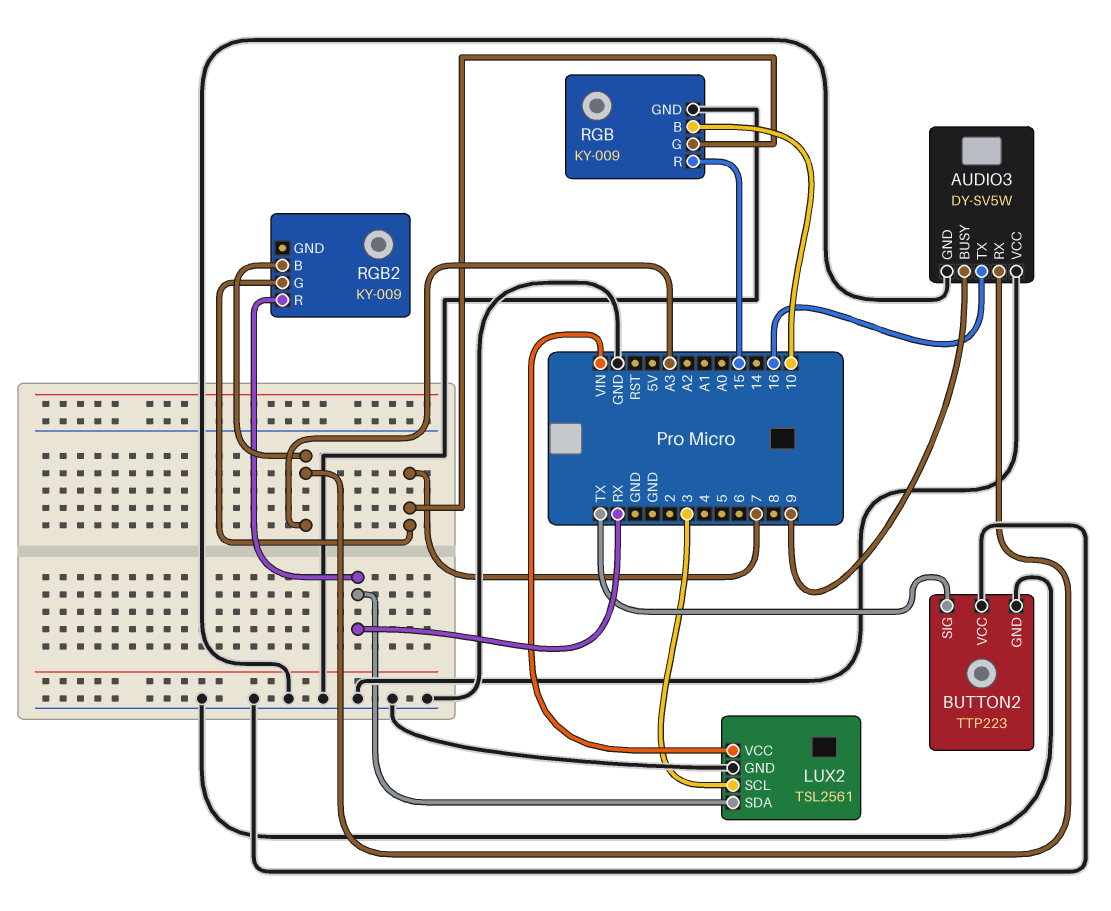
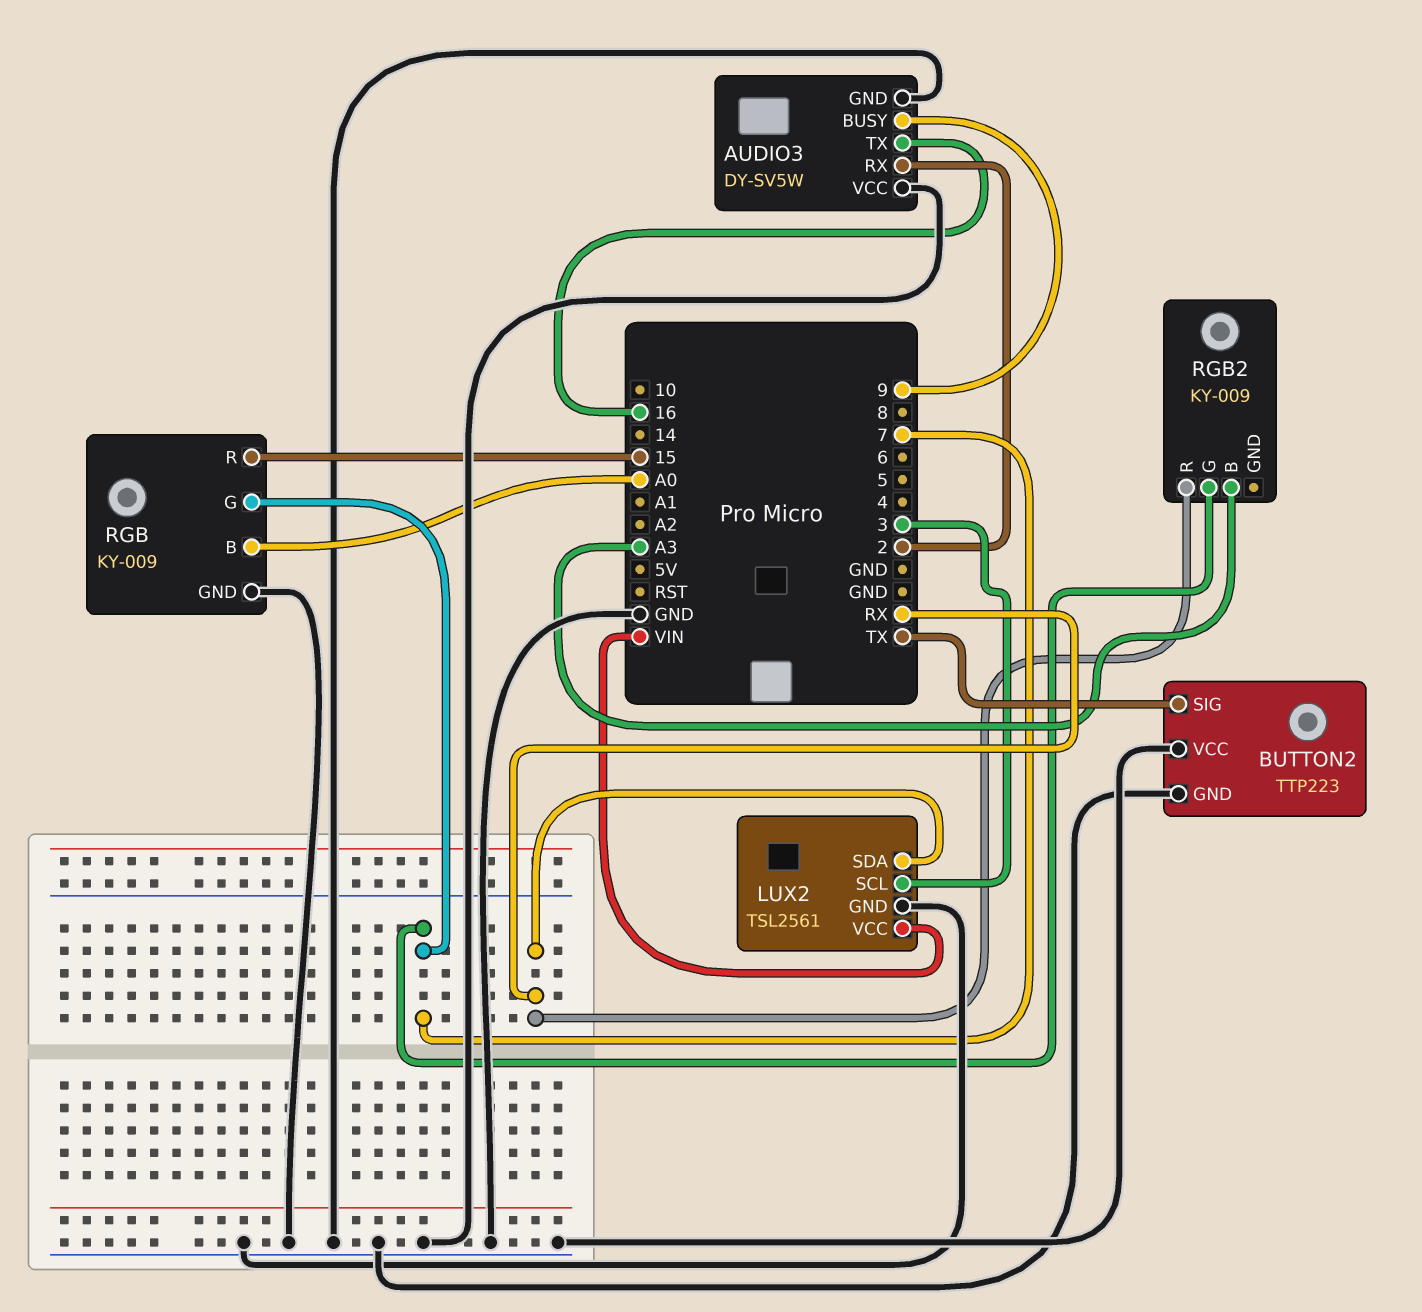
AUDIO3 pin RX: A3 -> 2
RGB pin B: 10 -> A0

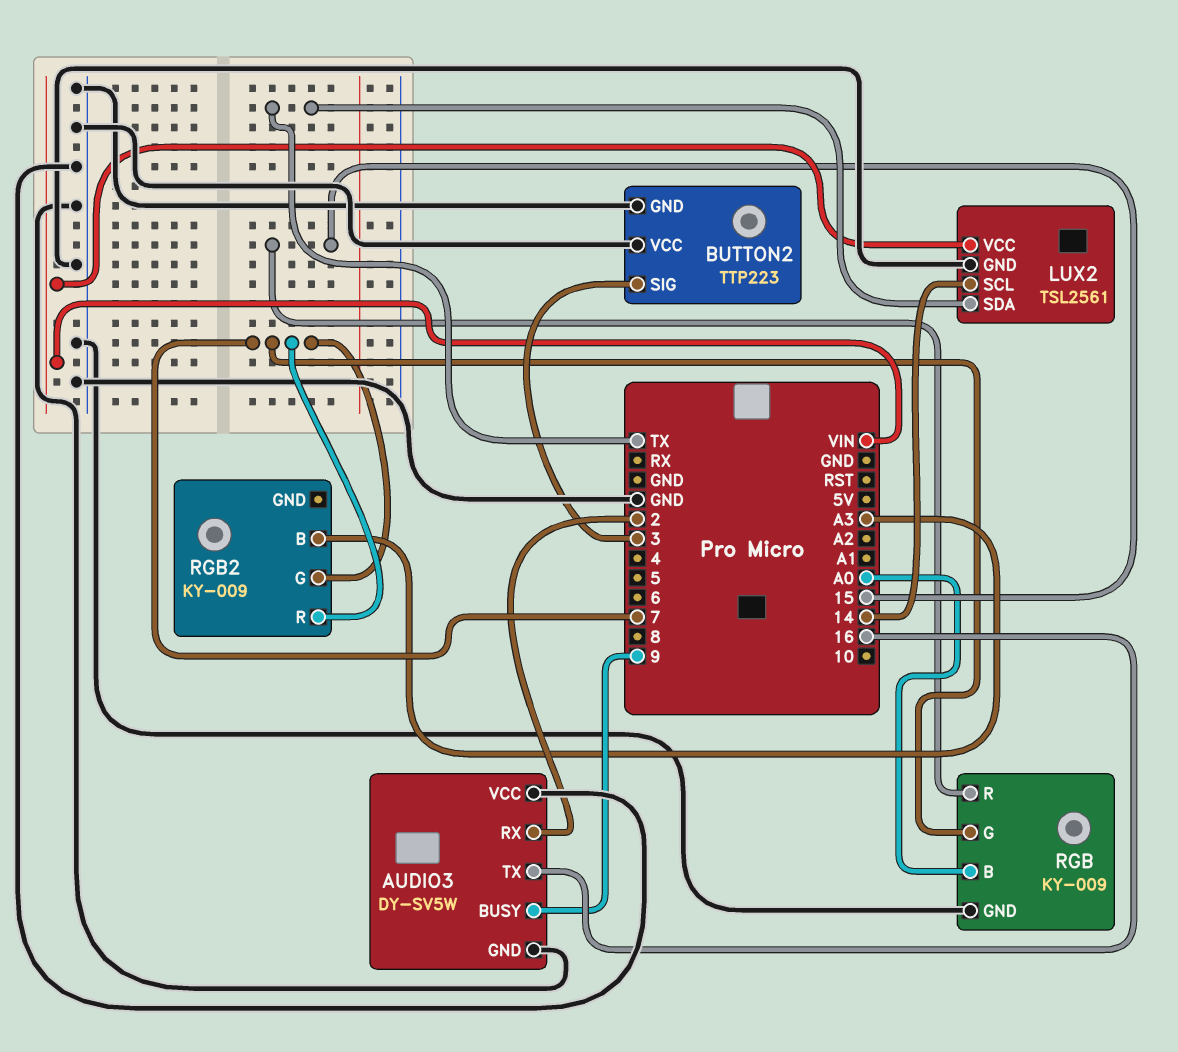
BUTTON2 pin SIG: TX -> 3
LUX2 pin SCL: 3 -> 14
LUX2 pin SDA: RX -> TX
RGB2 pin R: RX -> 7

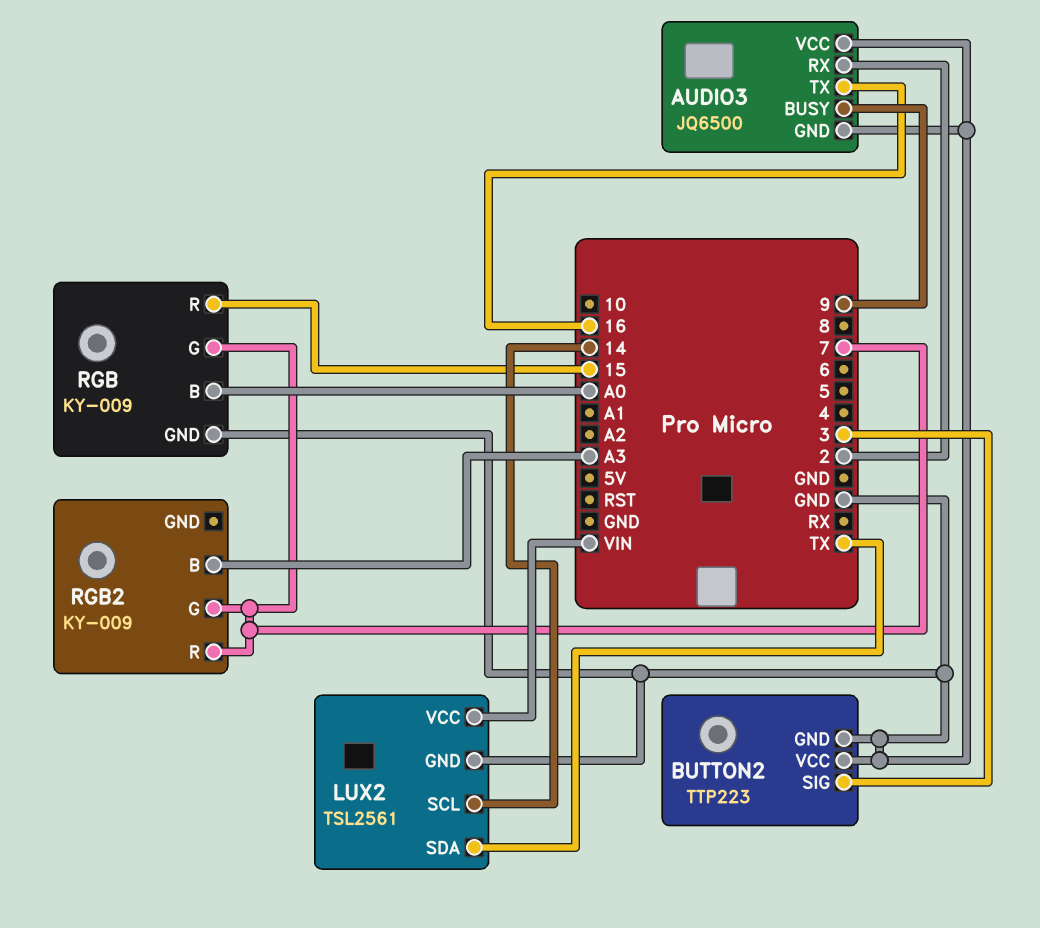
AUDIO3: DY-SV5W -> JQ6500

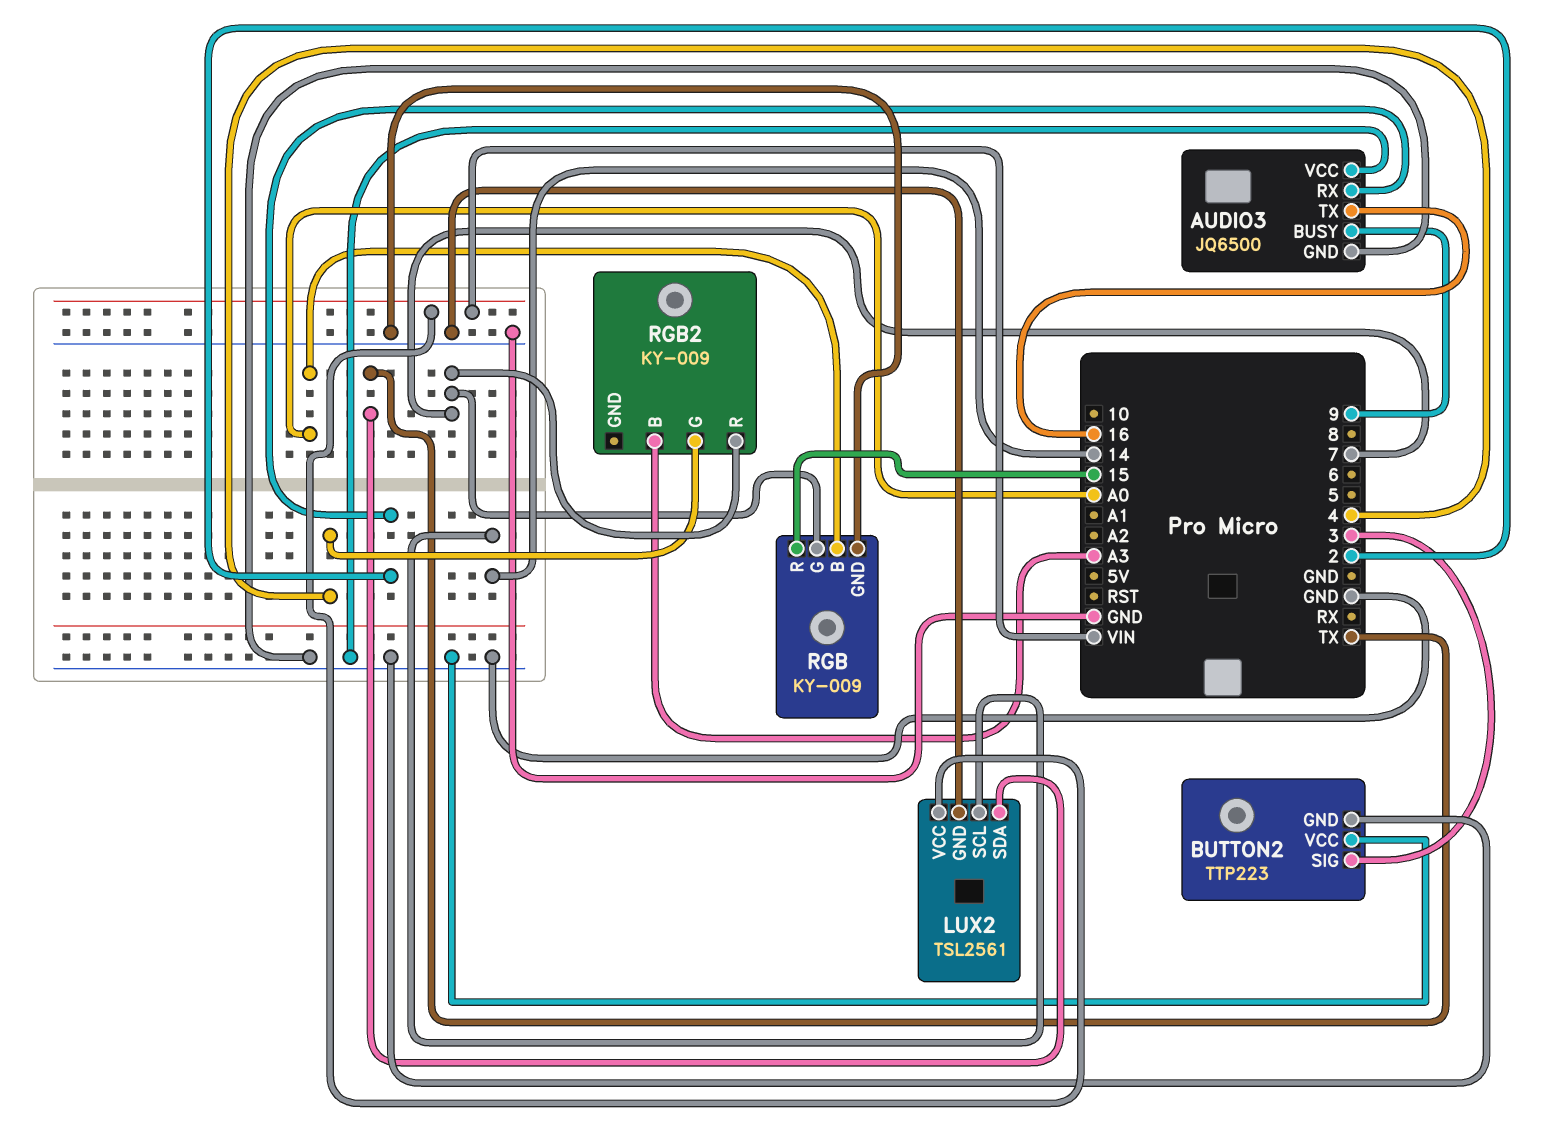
RGB2 pin G: 7 -> 4

